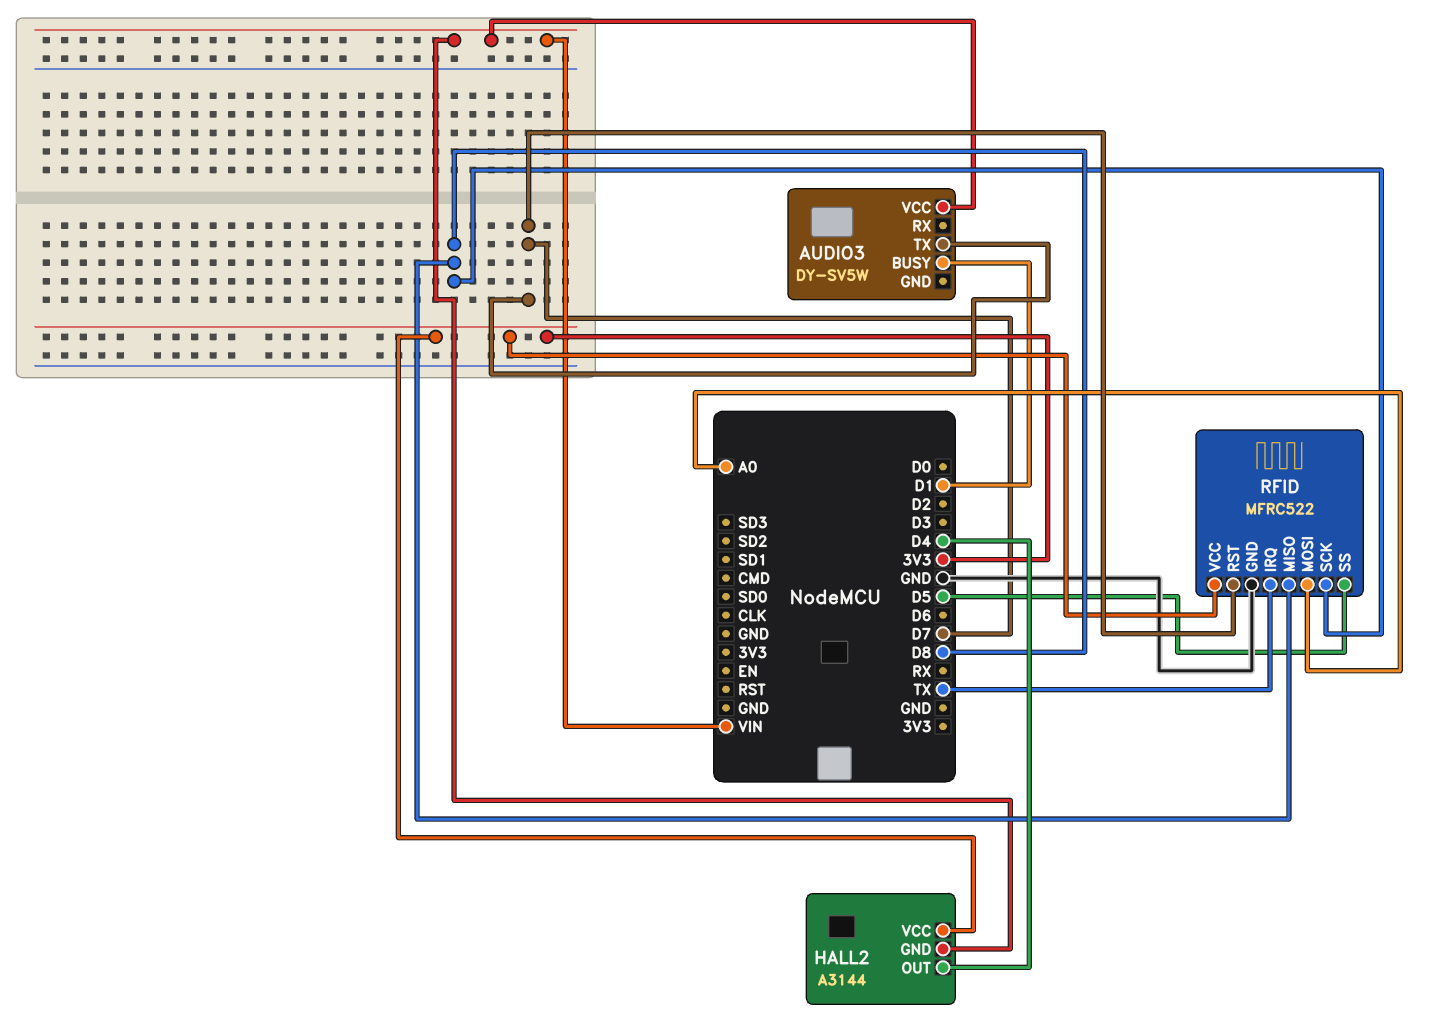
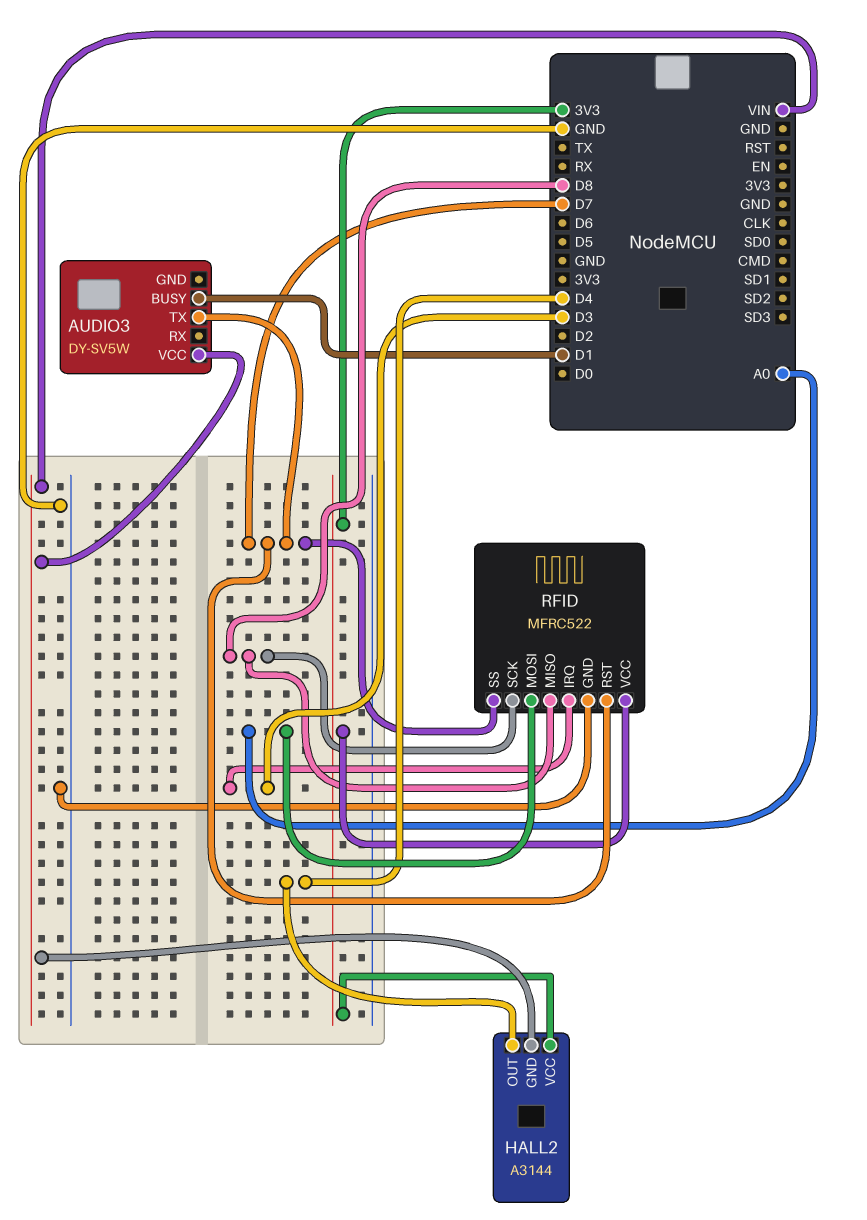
RFID pin IRQ: TX -> D3
RFID pin SS: D5 -> D7

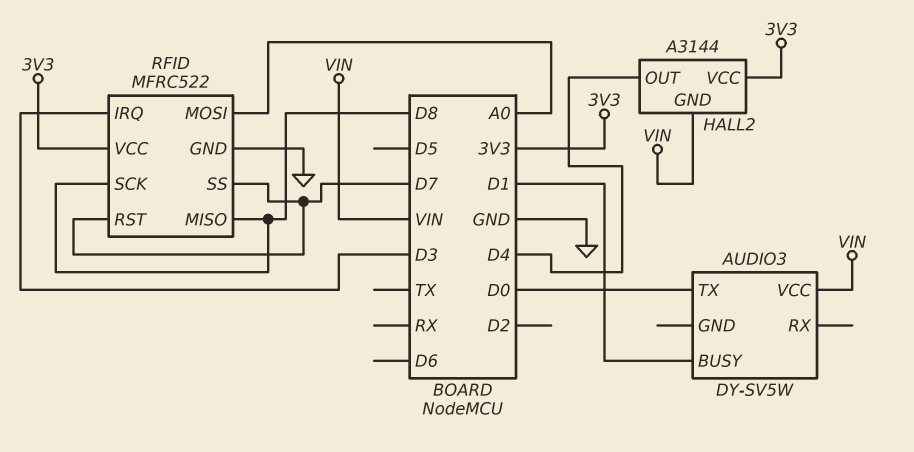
AUDIO3 pin TX: D7 -> D0

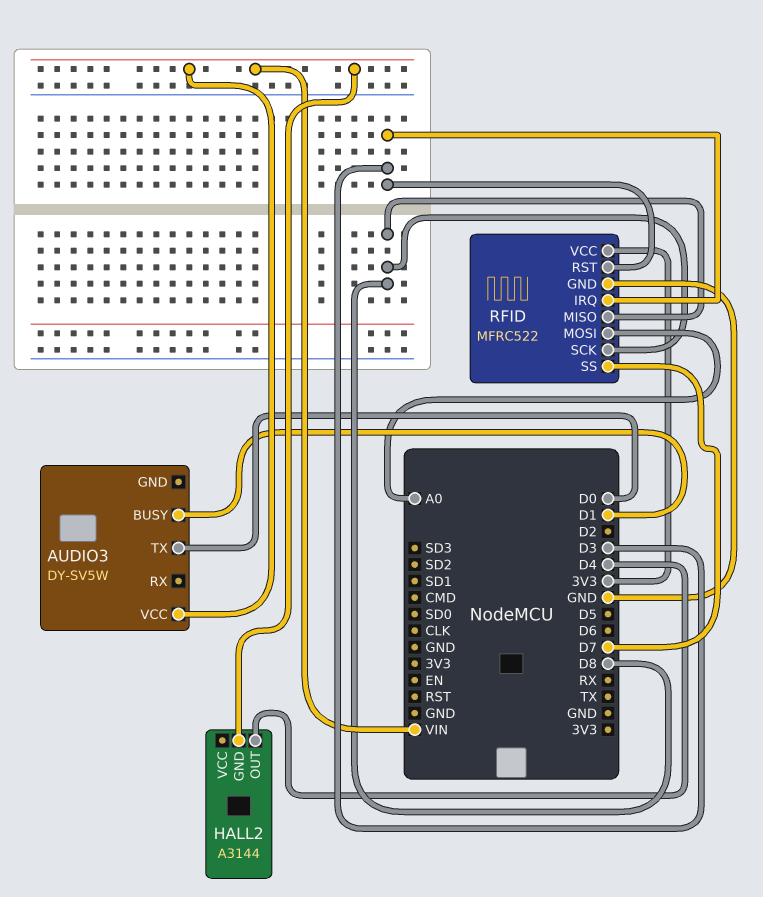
HALL2 pin VCC: 3V3 -> none
RFID pin RST: D7 -> D3

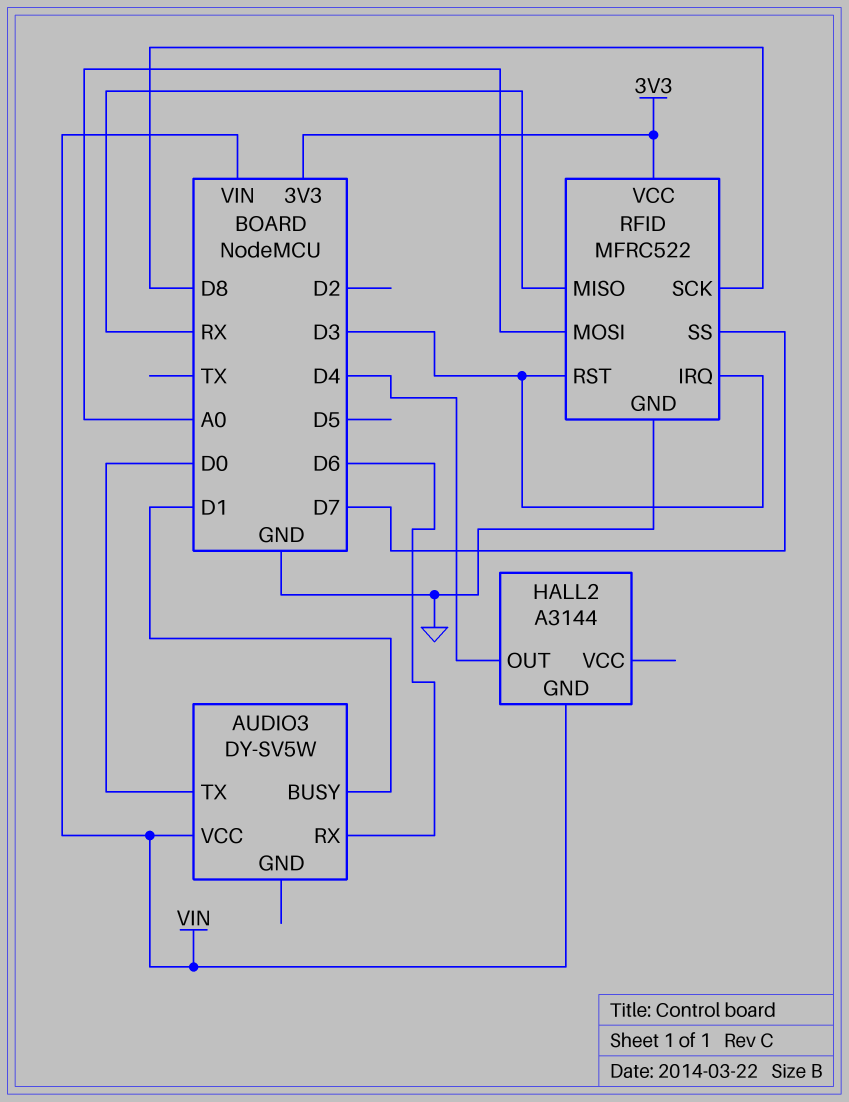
AUDIO3 pin RX: none -> D6
RFID pin MISO: D8 -> RX

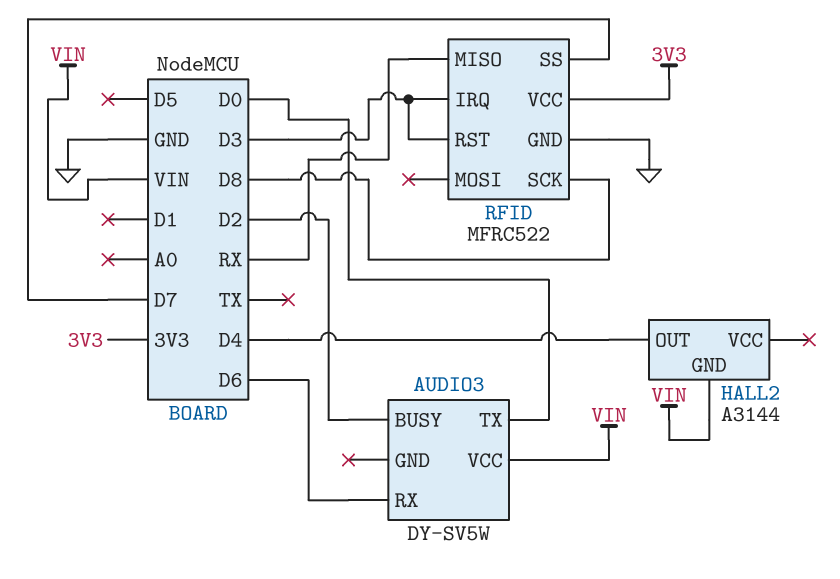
AUDIO3 pin BUSY: D1 -> D2
RFID pin MOSI: A0 -> none

